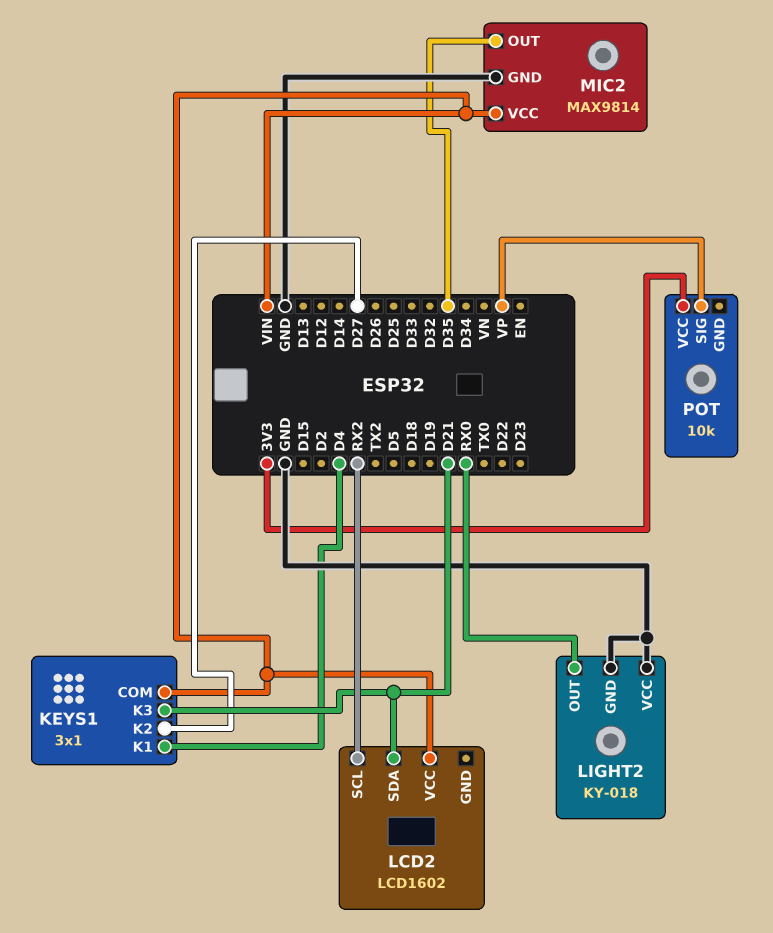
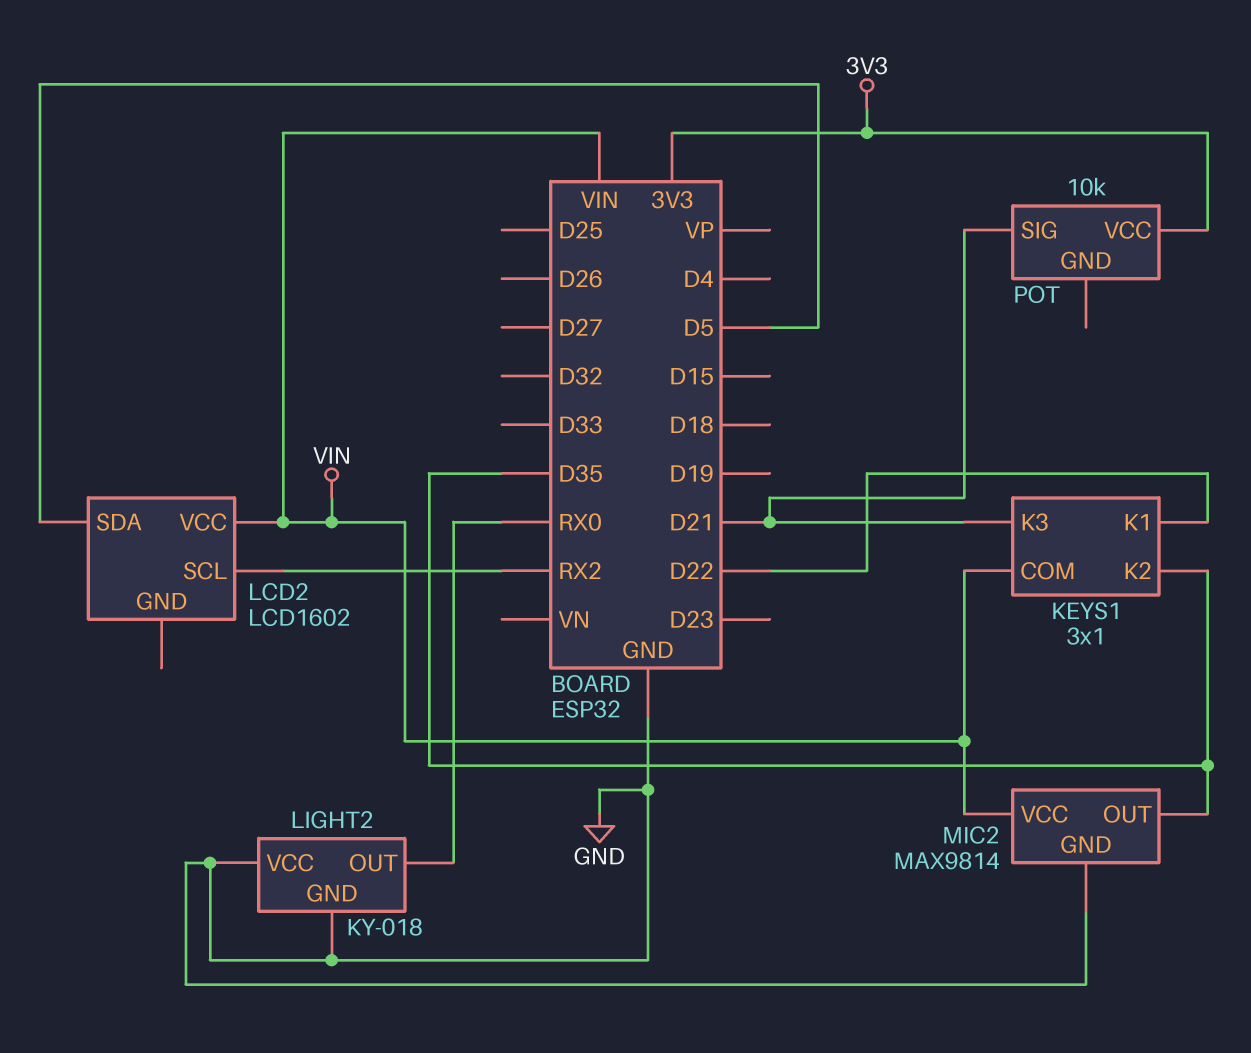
KEYS1 pin K1: D4 -> D22
KEYS1 pin K2: D27 -> D35
LCD2 pin SDA: D21 -> D5
POT pin SIG: VP -> D21

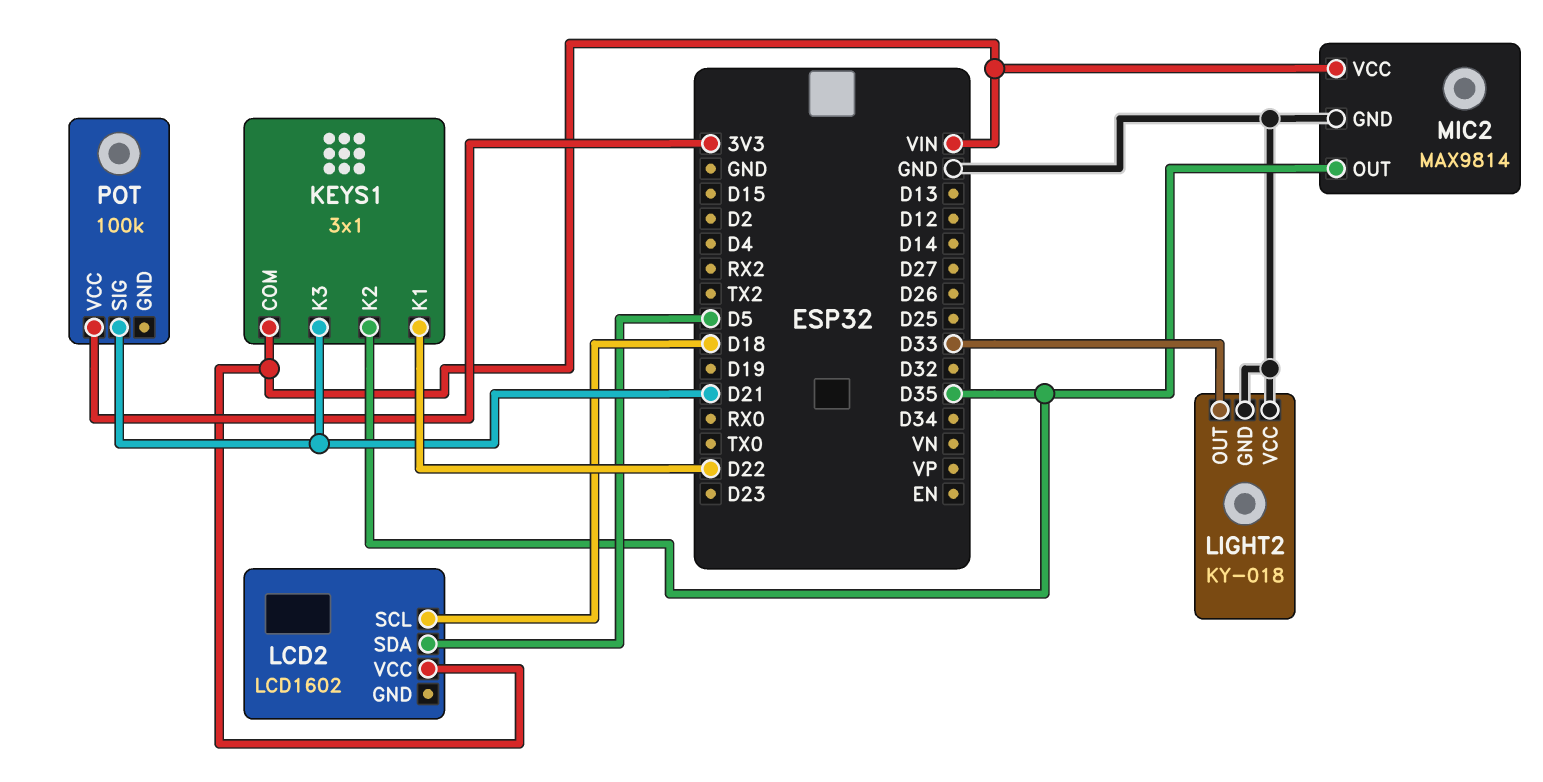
LCD2 pin SCL: RX2 -> D18
LIGHT2 pin OUT: RX0 -> D33
POT: 10k -> 100k

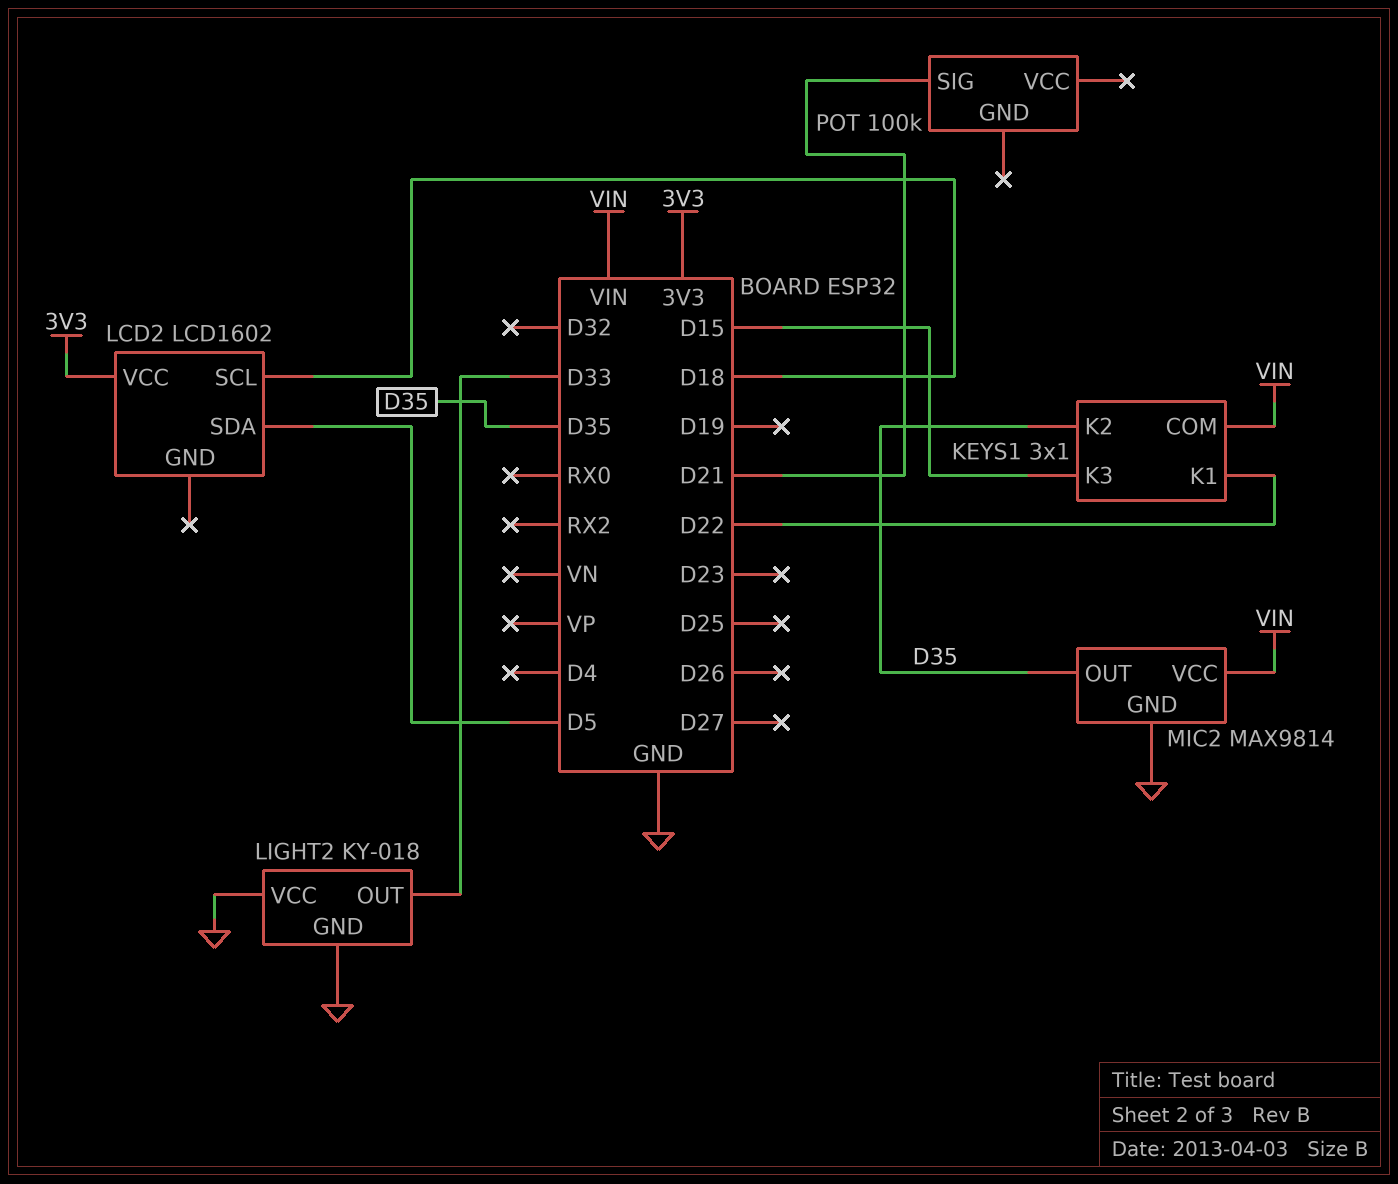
KEYS1 pin K3: D21 -> D15
LCD2 pin VCC: VIN -> 3V3
POT pin VCC: 3V3 -> none

